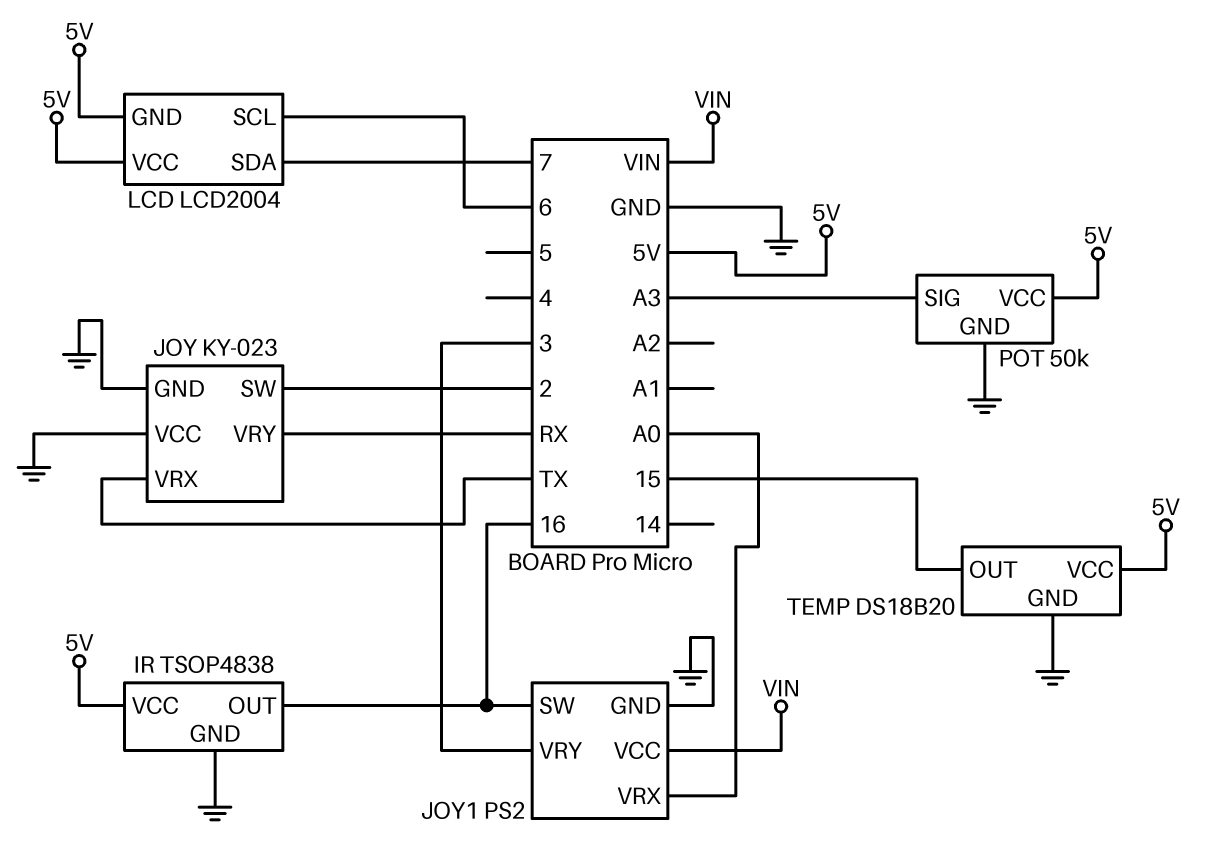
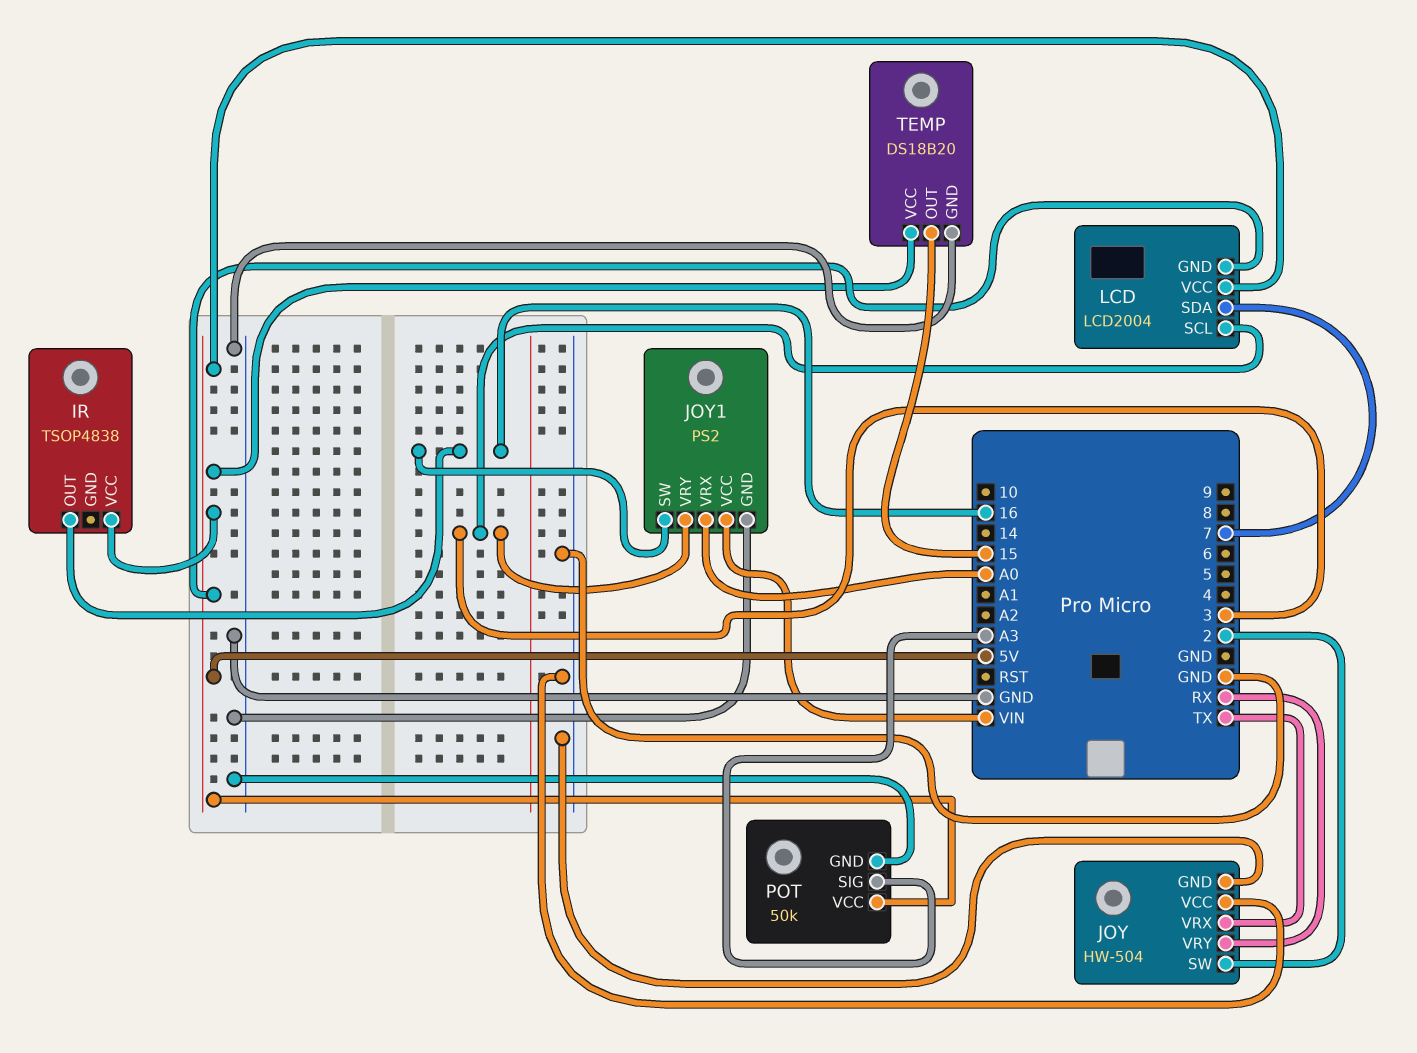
IR pin GND: GND -> none
JOY: KY-023 -> HW-504
LCD pin SCL: 6 -> 3

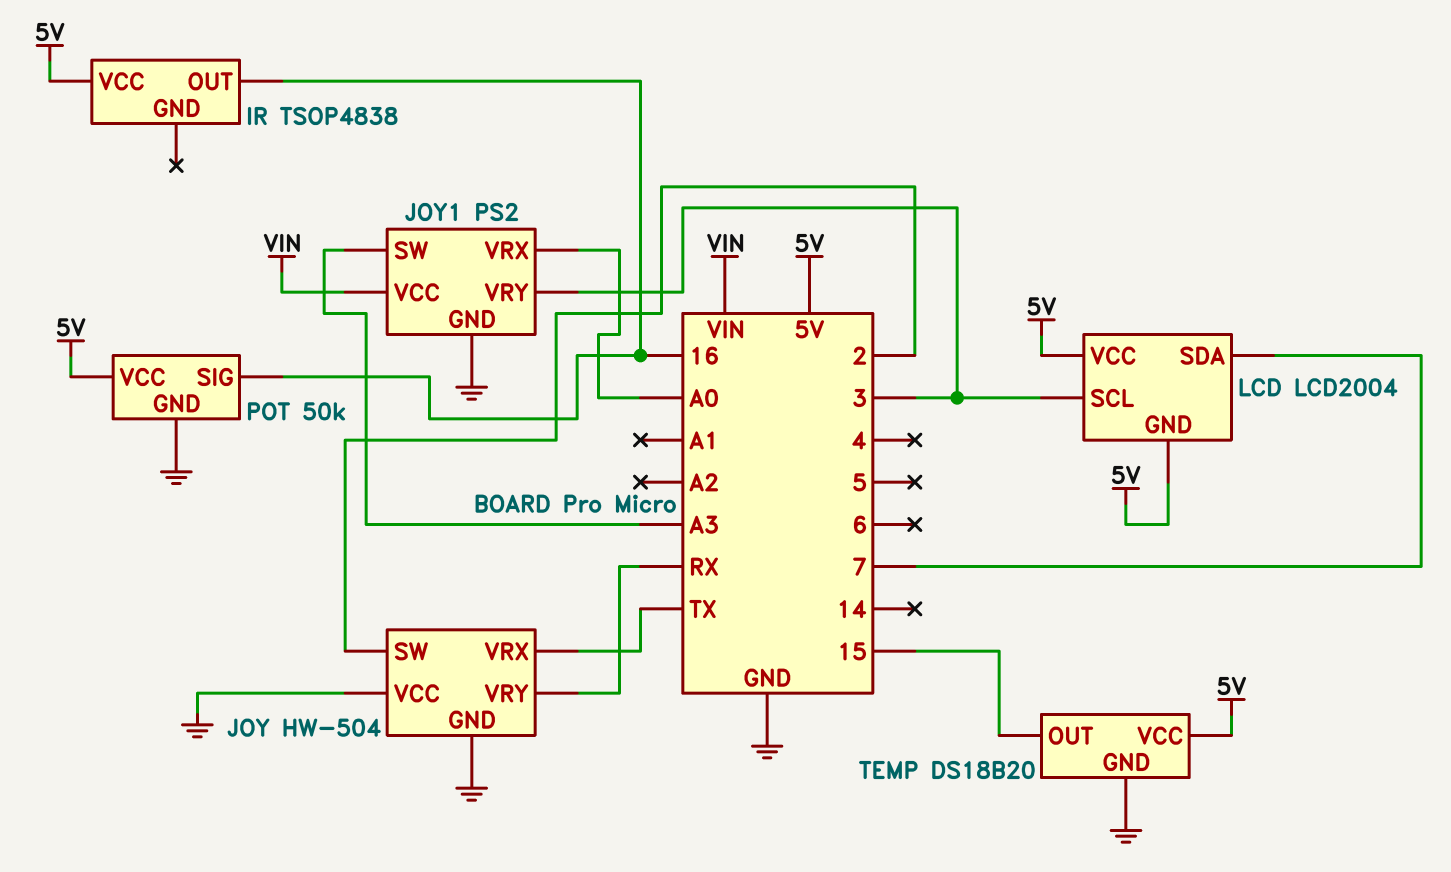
JOY1 pin SW: 16 -> A3
POT pin SIG: A3 -> 16

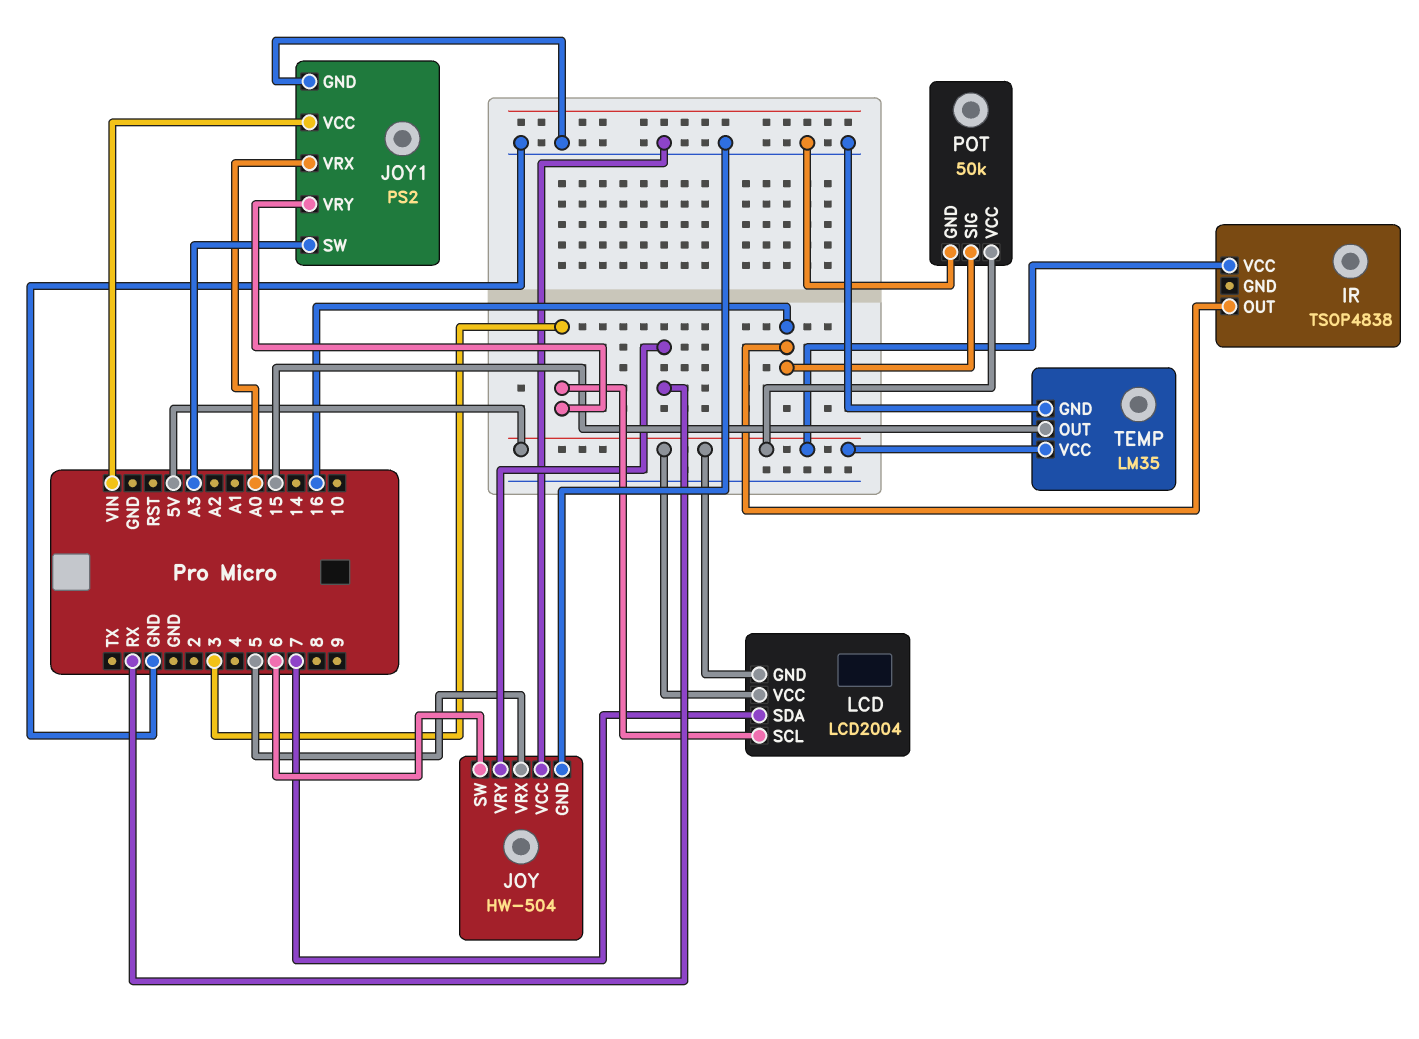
JOY pin SW: 2 -> 6
JOY pin VRX: TX -> 5
TEMP: DS18B20 -> LM35

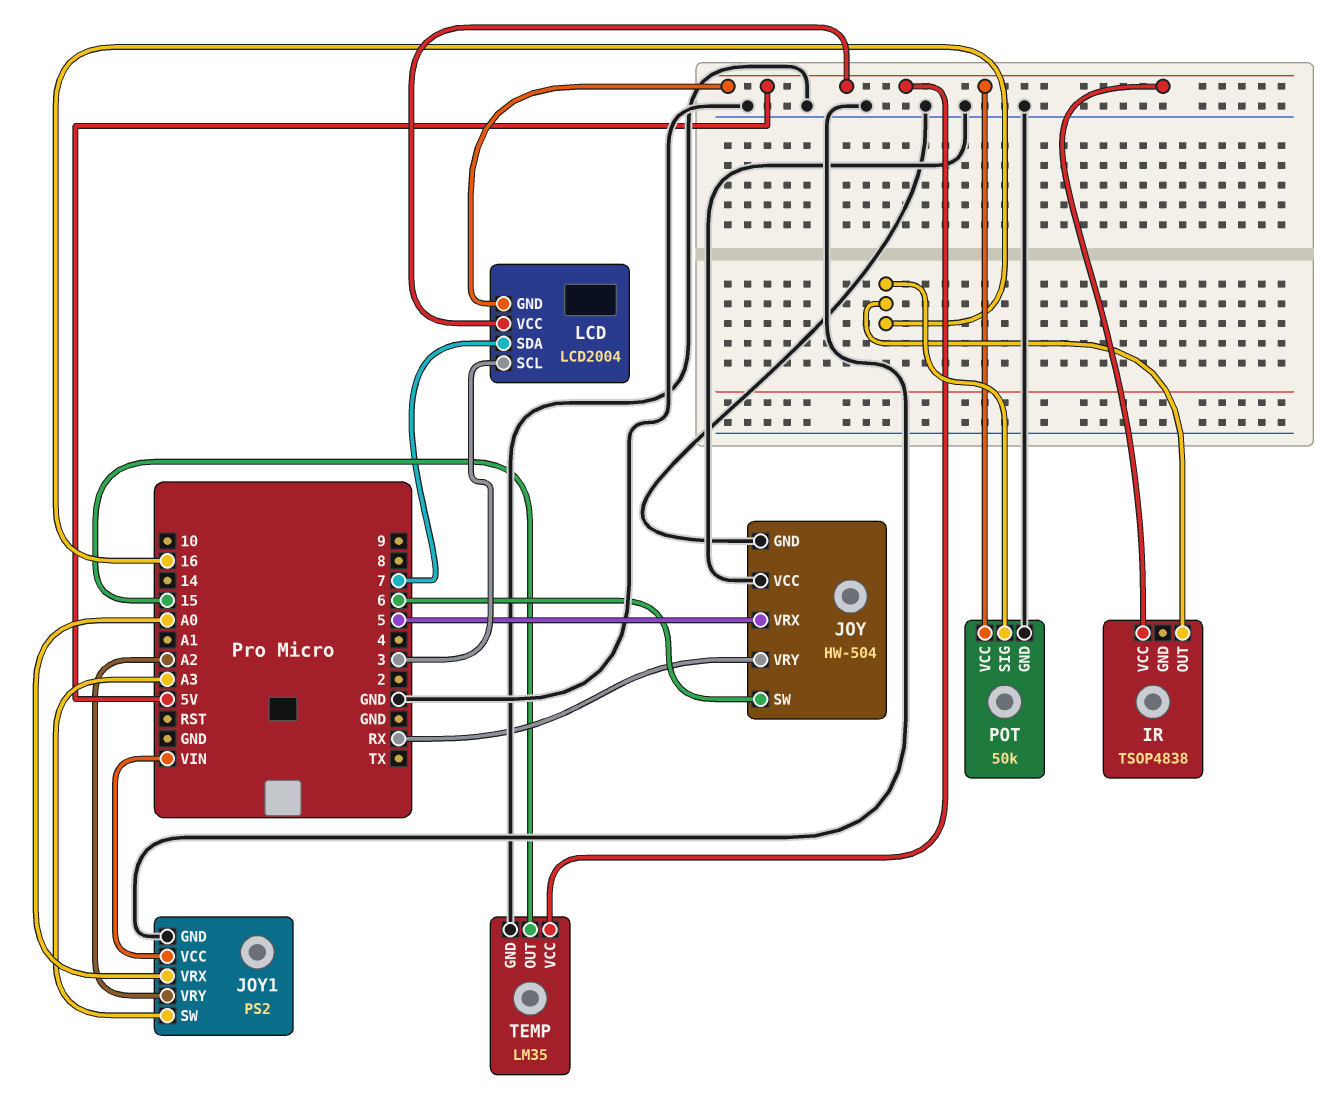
JOY1 pin VRY: 3 -> A2

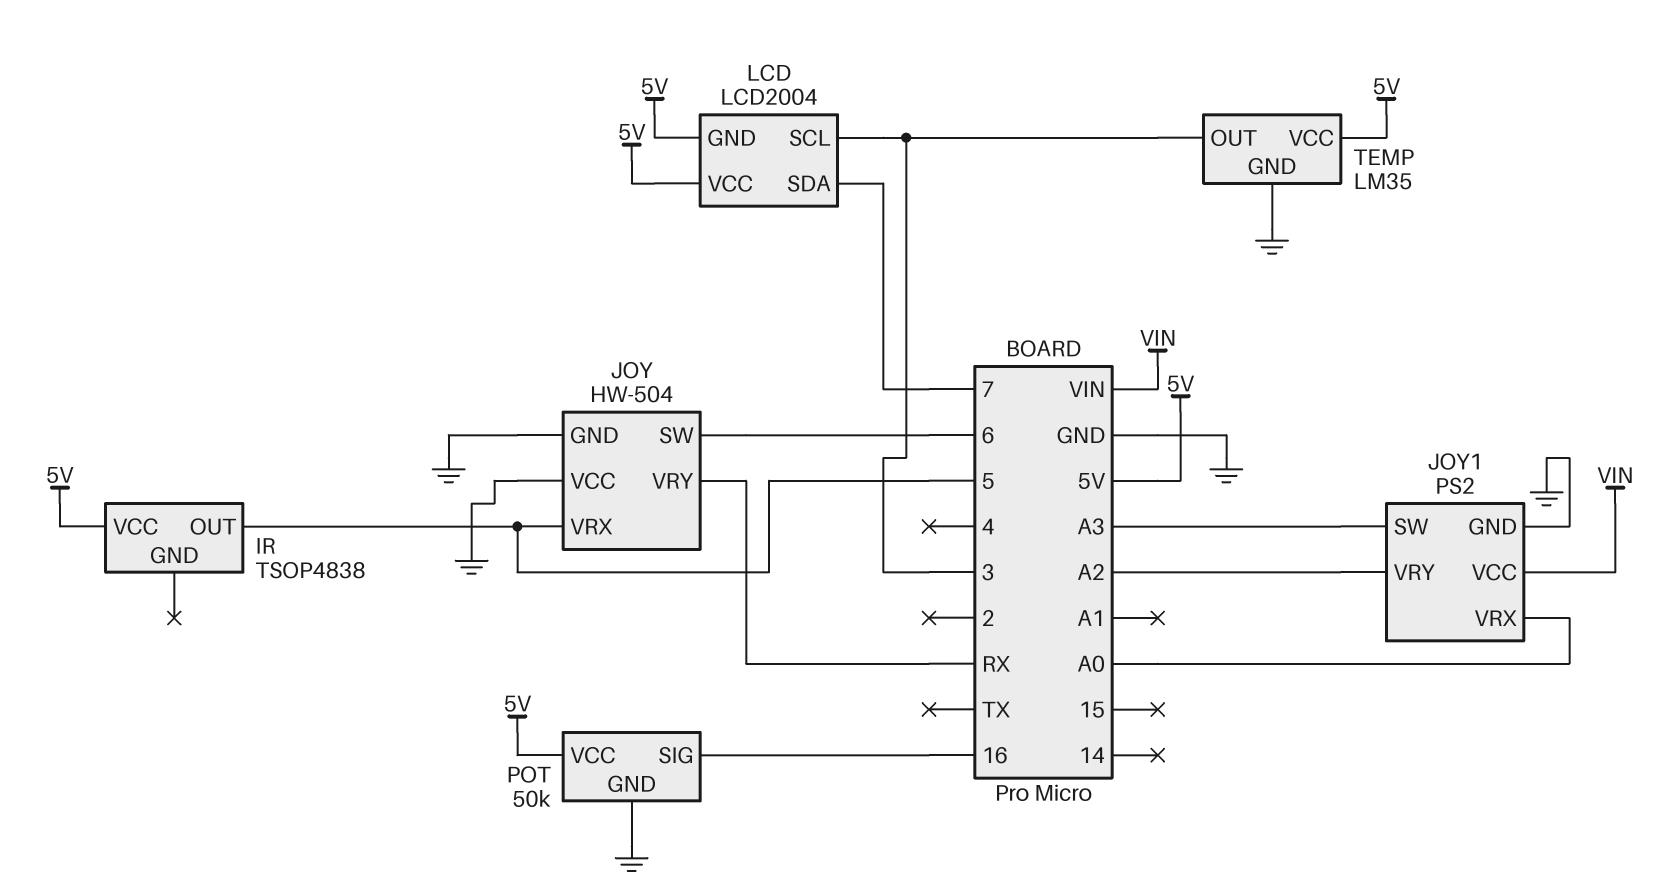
IR pin OUT: 16 -> 5
TEMP pin OUT: 15 -> 3

